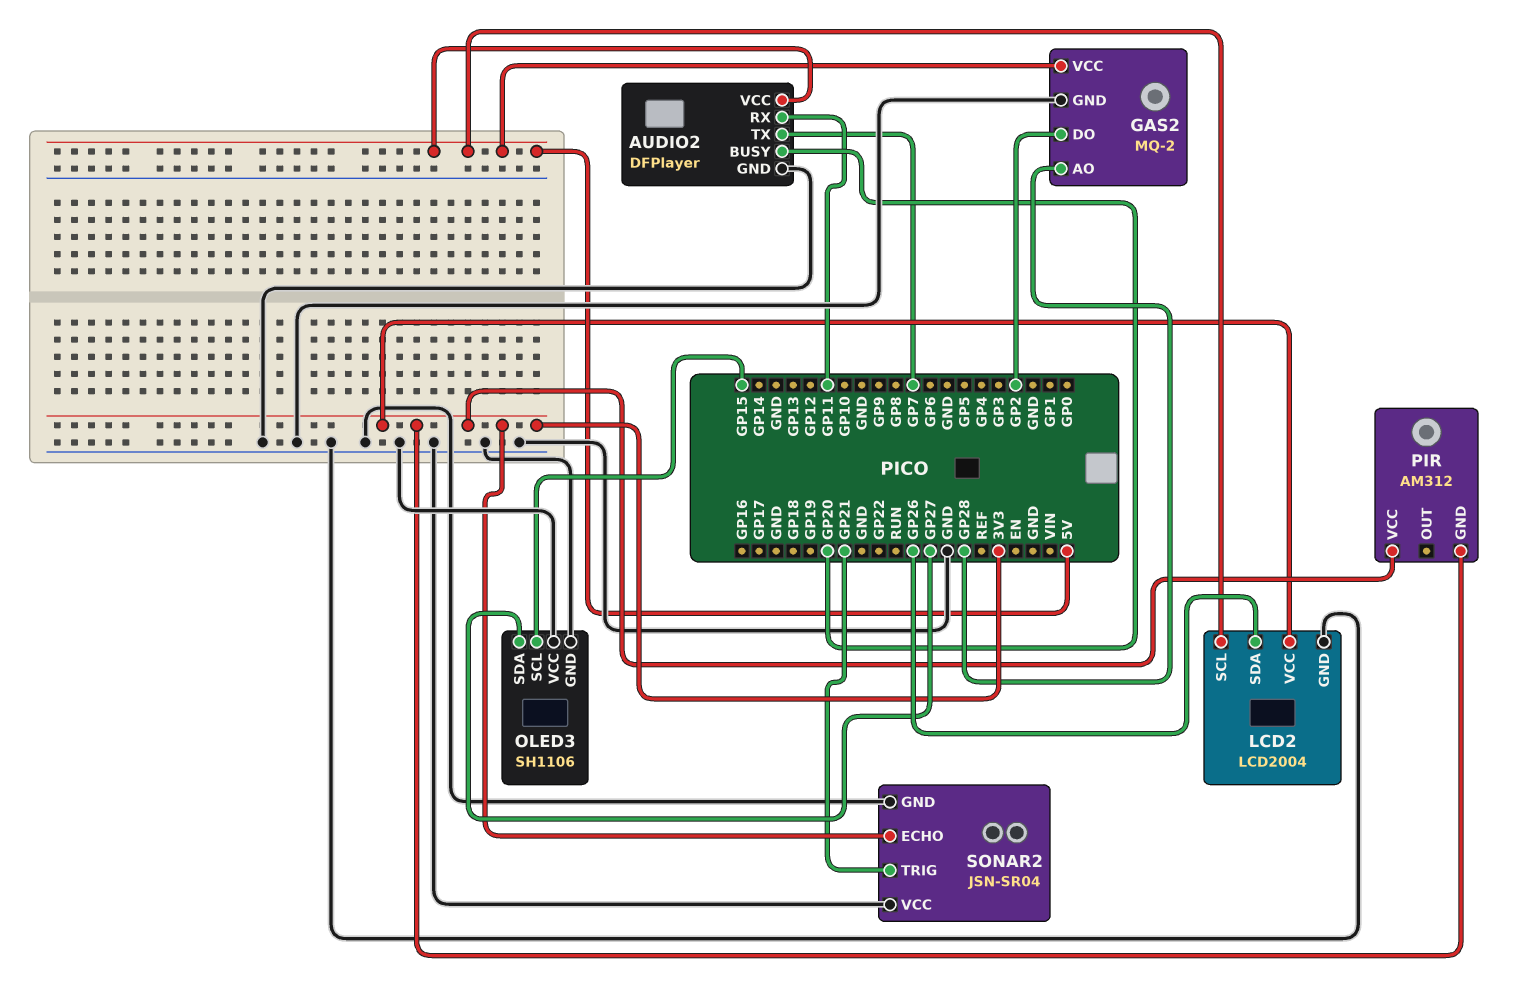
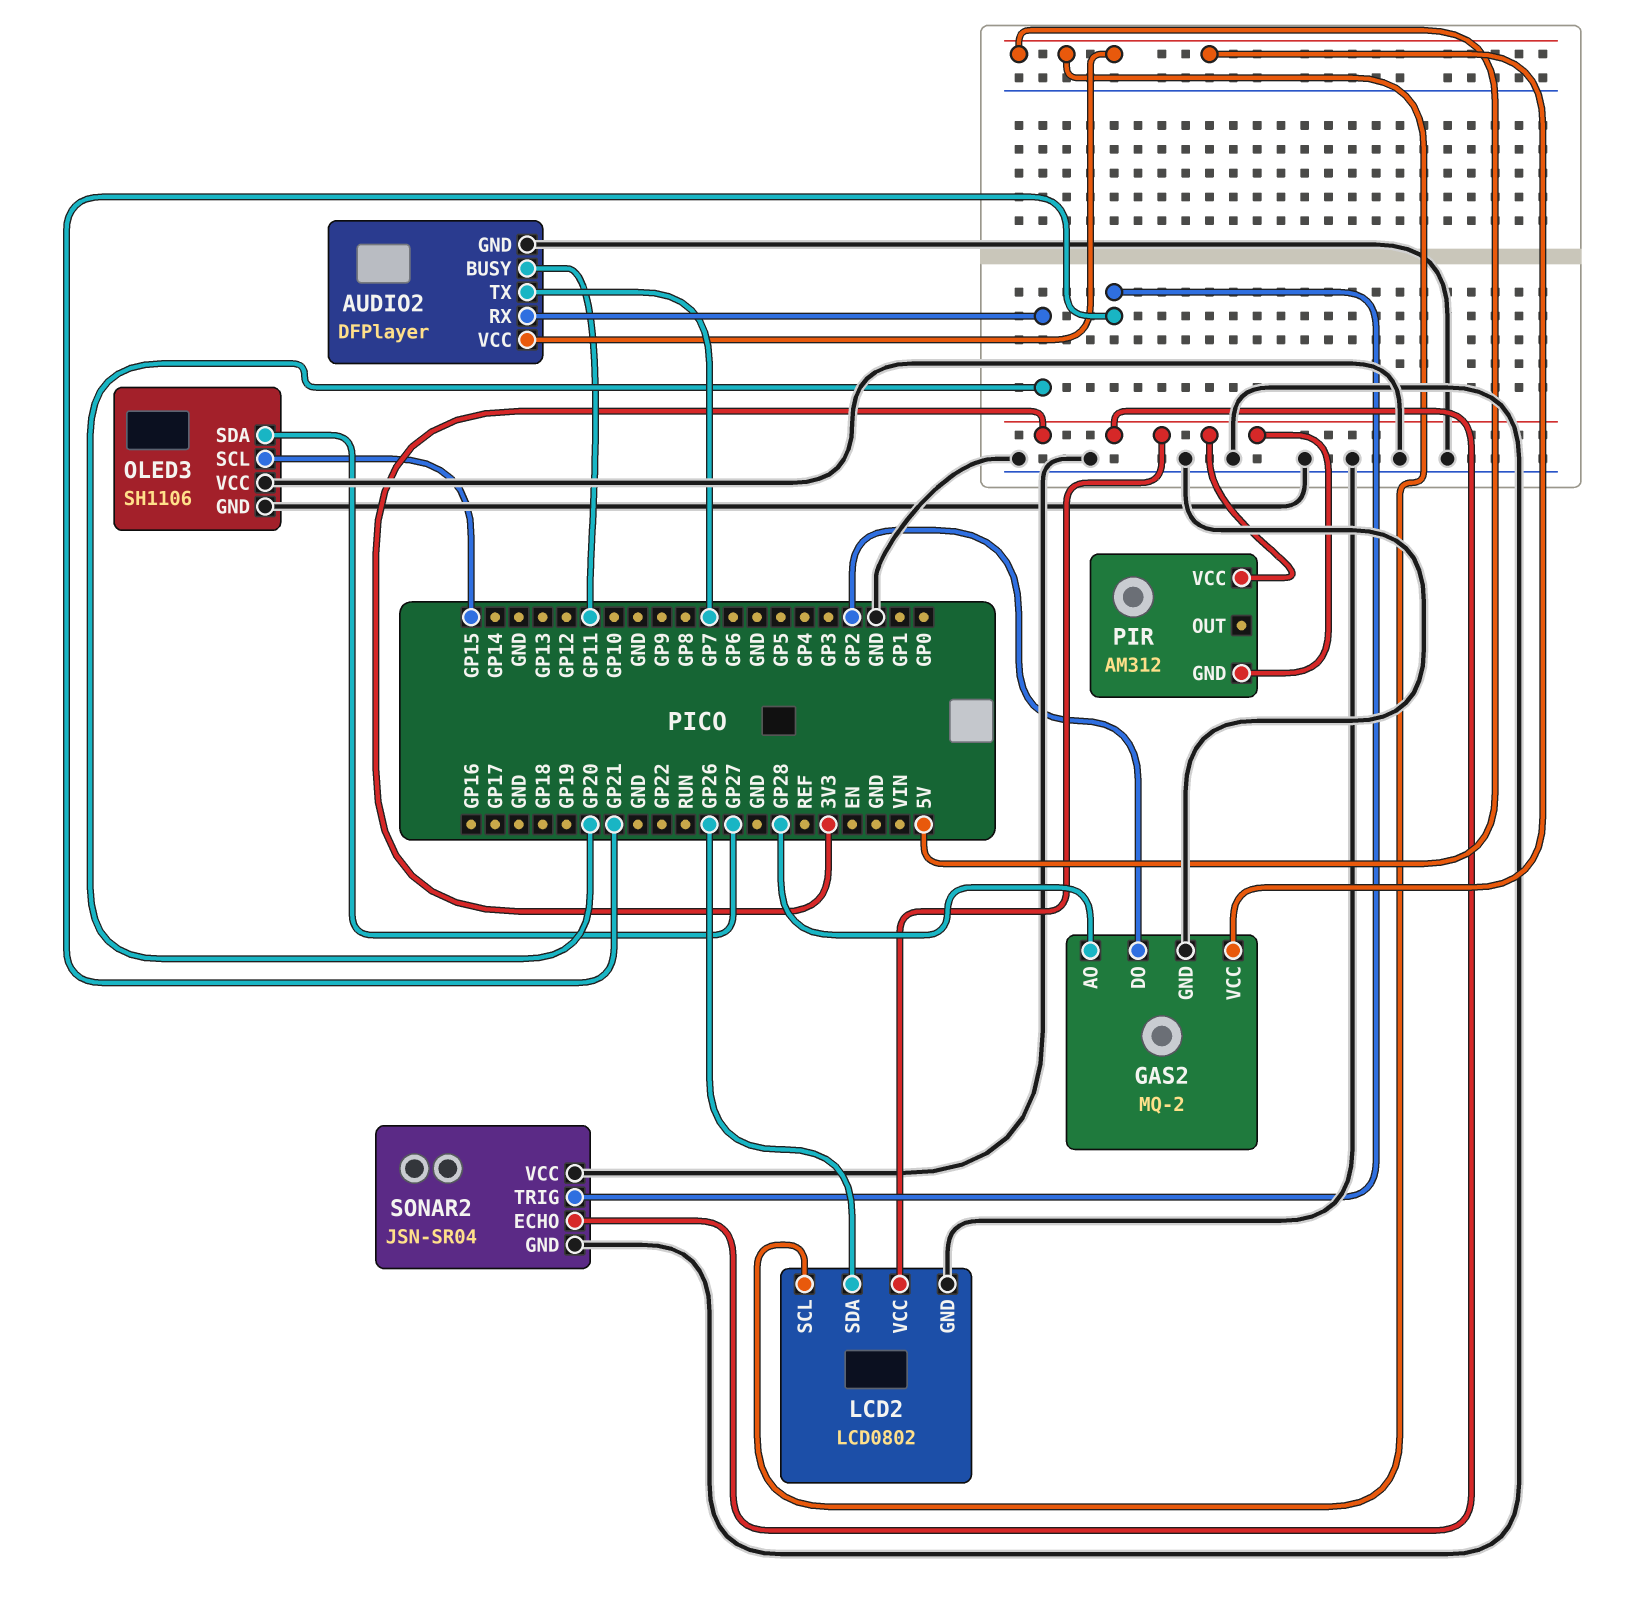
AUDIO2 pin BUSY: GP20 -> GP11
AUDIO2 pin RX: GP11 -> GP20
LCD2: LCD2004 -> LCD0802

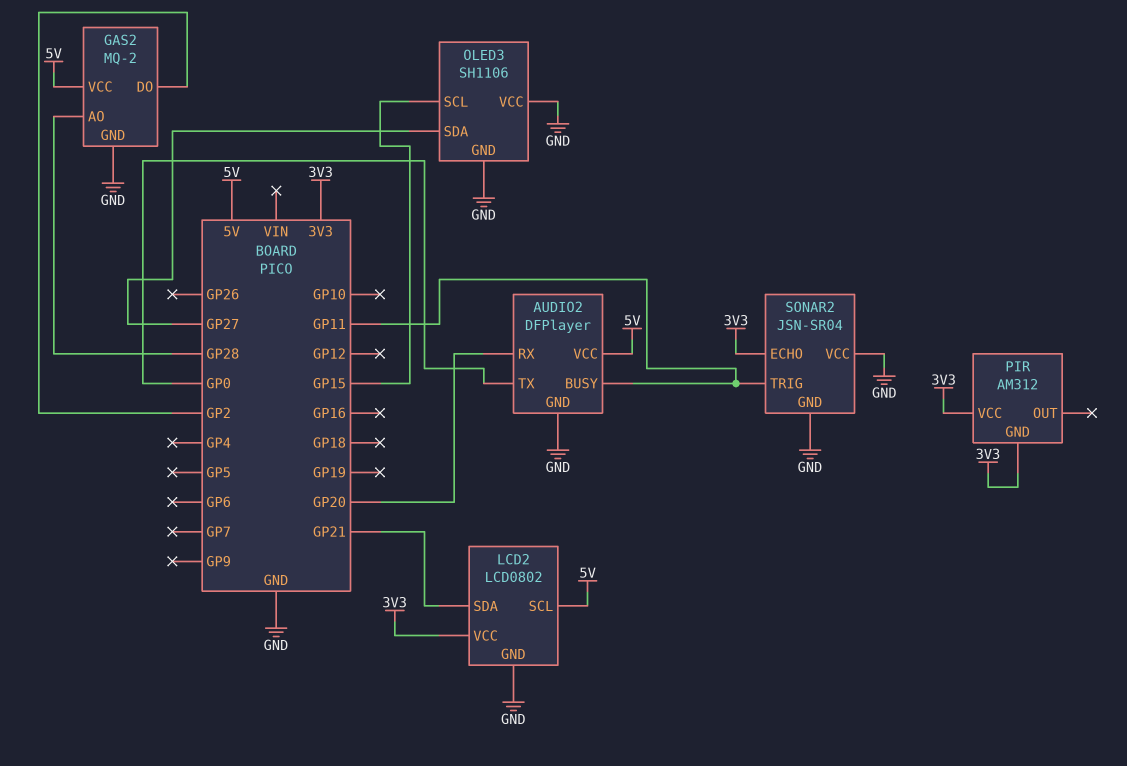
AUDIO2 pin TX: GP7 -> GP0
LCD2 pin SDA: GP26 -> GP21
SONAR2 pin TRIG: GP21 -> GP11

